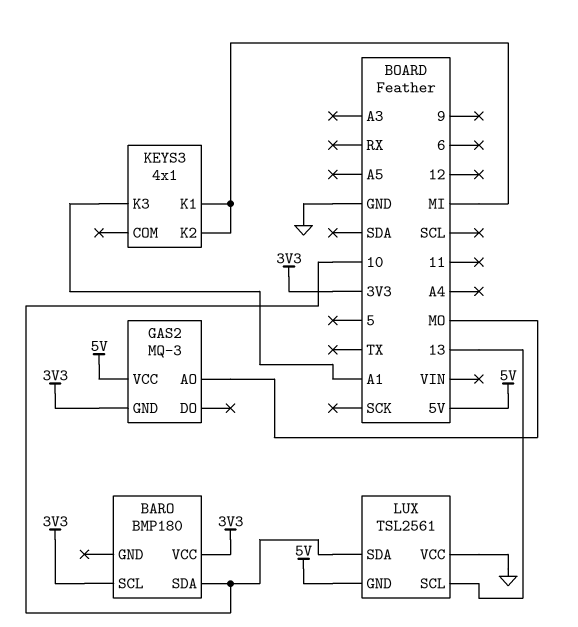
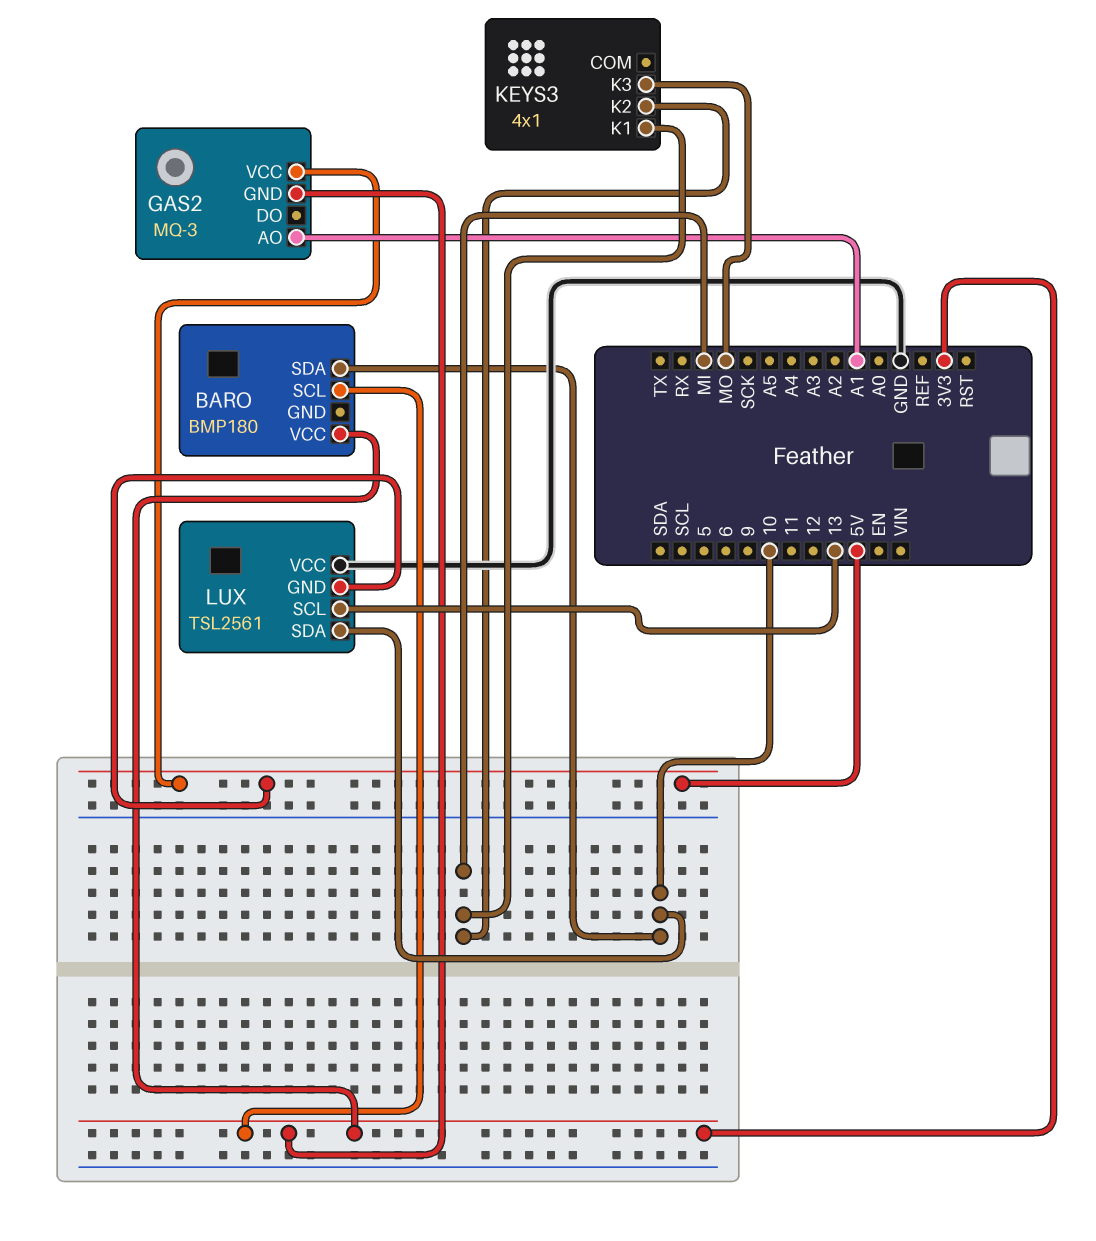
GAS2 pin AO: MO -> A1
KEYS3 pin K3: A1 -> MO

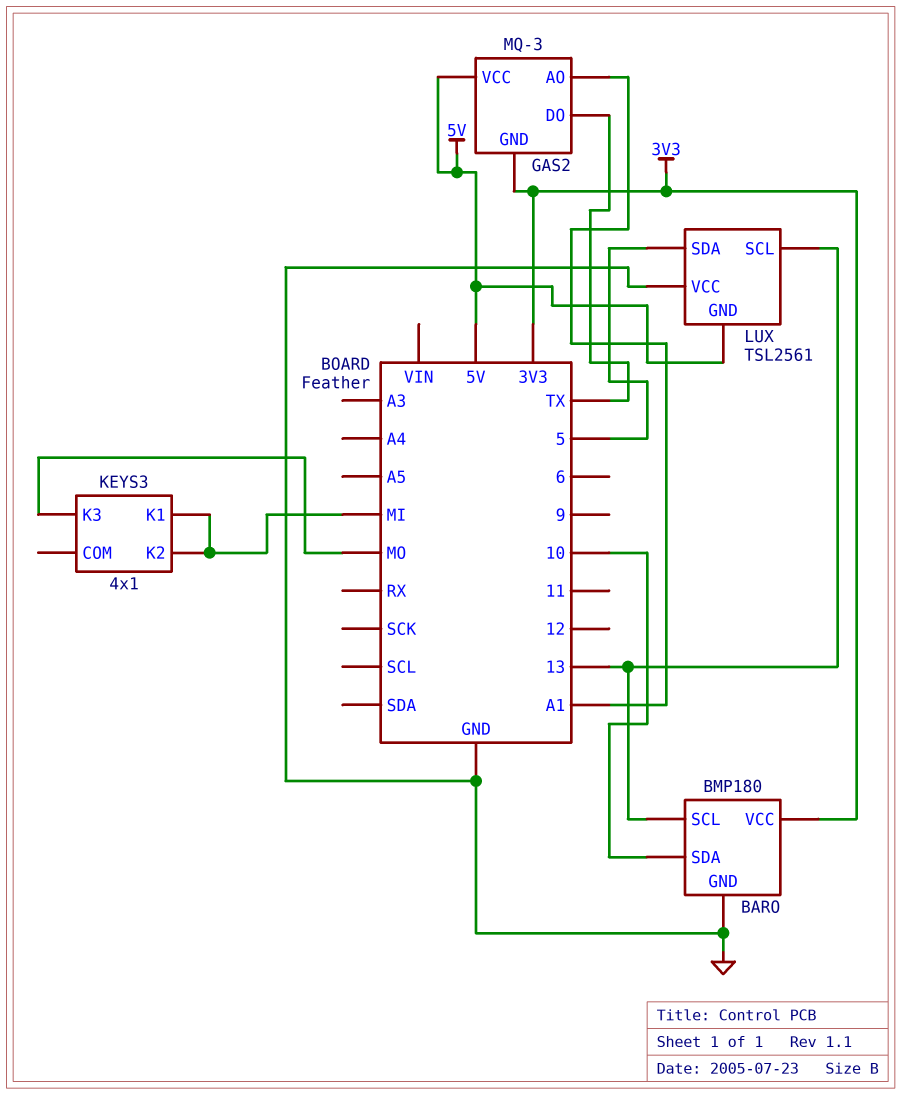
BARO pin GND: none -> GND
BARO pin SCL: 3V3 -> 13
GAS2 pin DO: none -> TX
LUX pin SDA: 10 -> 5

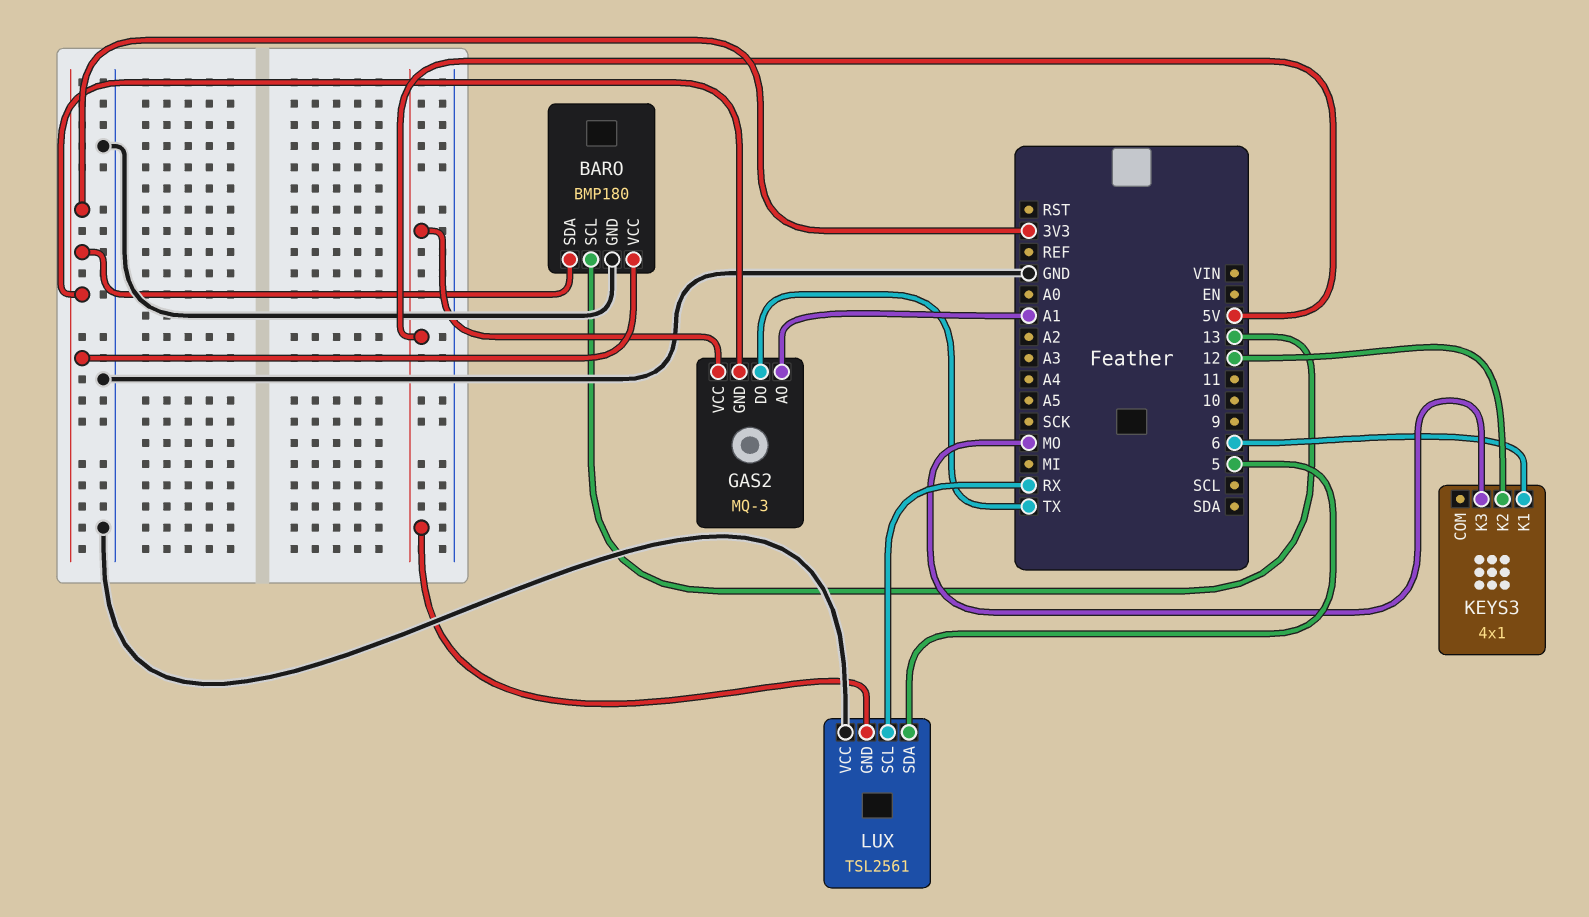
BARO pin SDA: 10 -> 3V3
KEYS3 pin K1: MI -> 6
KEYS3 pin K2: MI -> 12
LUX pin SCL: 13 -> RX

